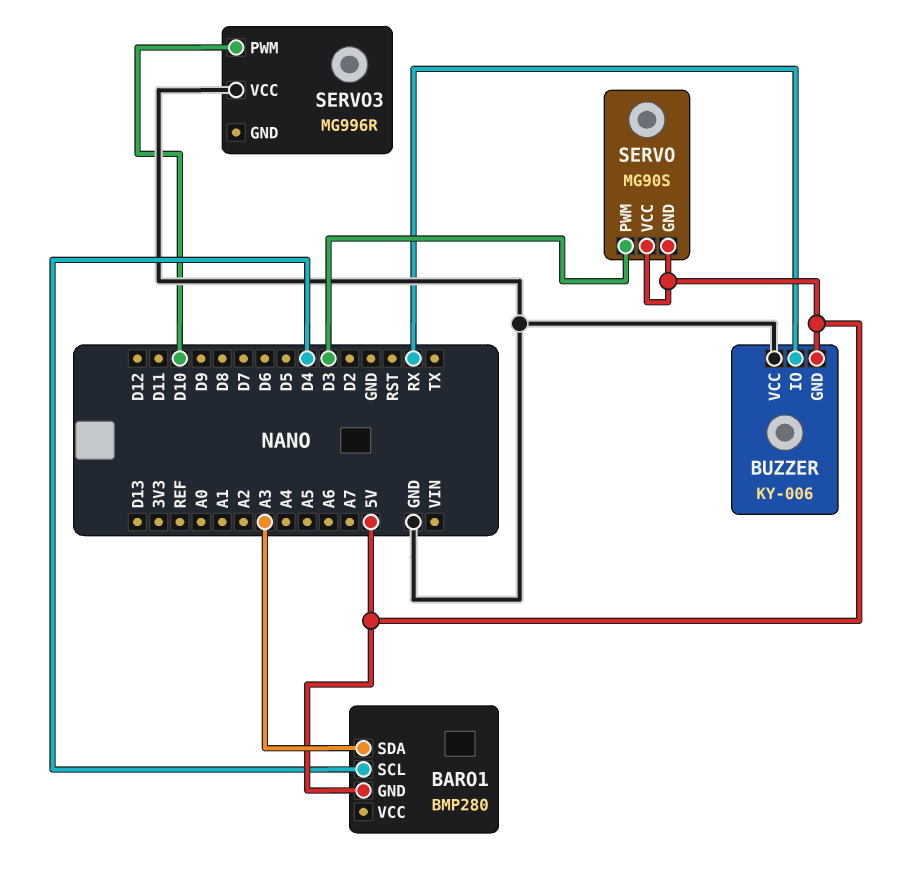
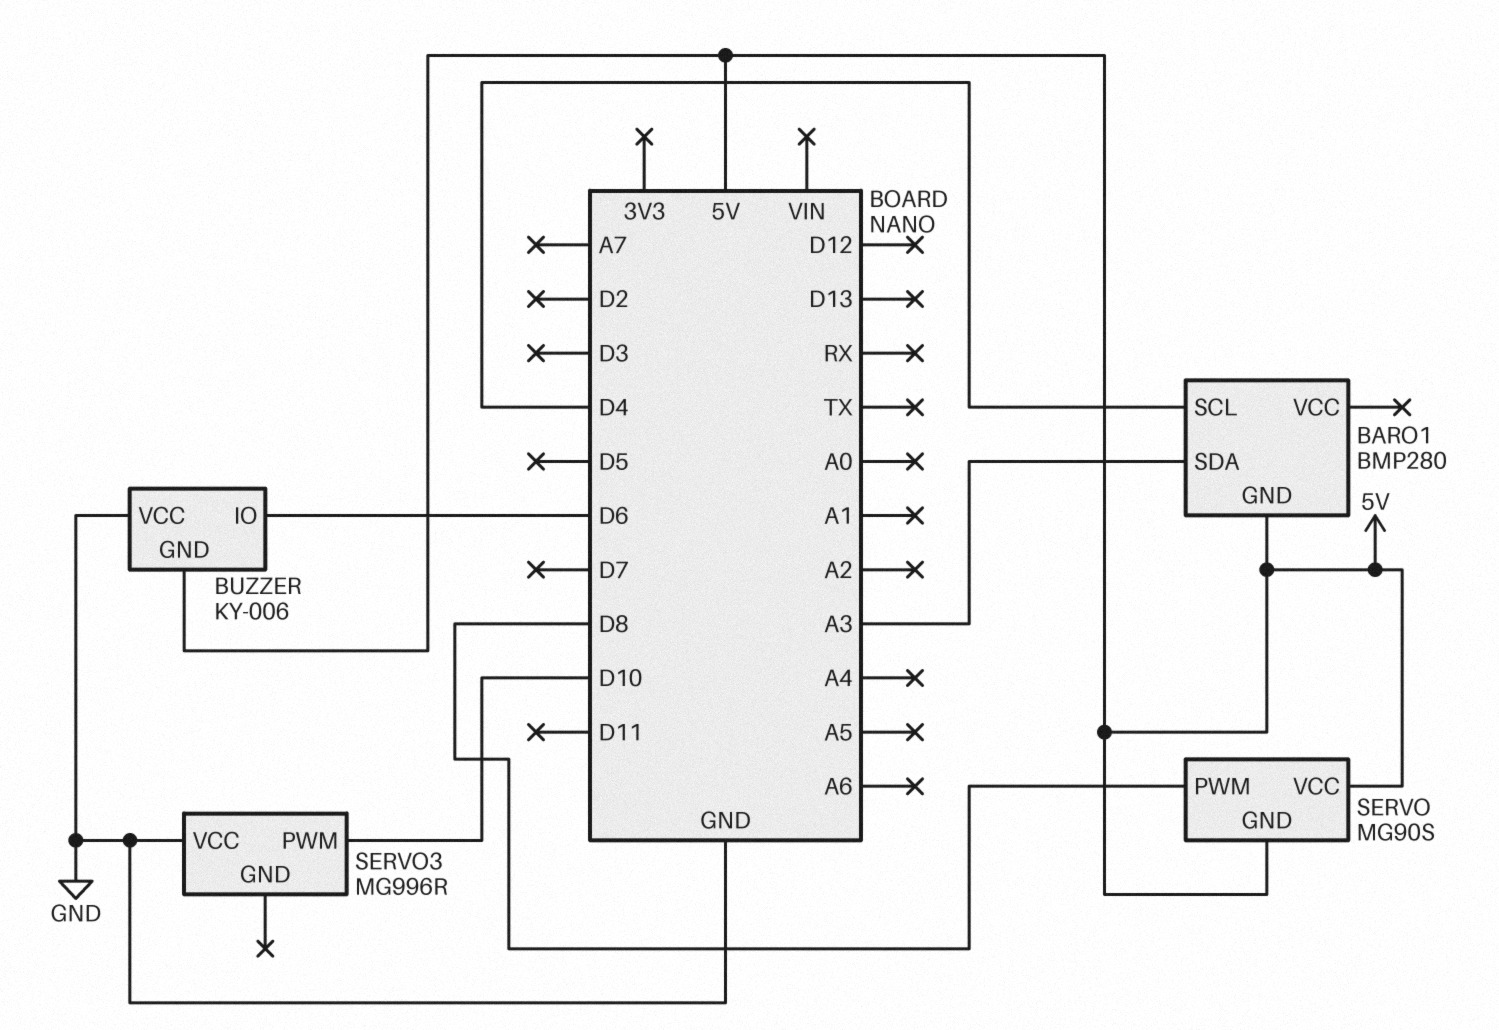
BUZZER pin IO: RX -> D6
SERVO pin PWM: D3 -> D8

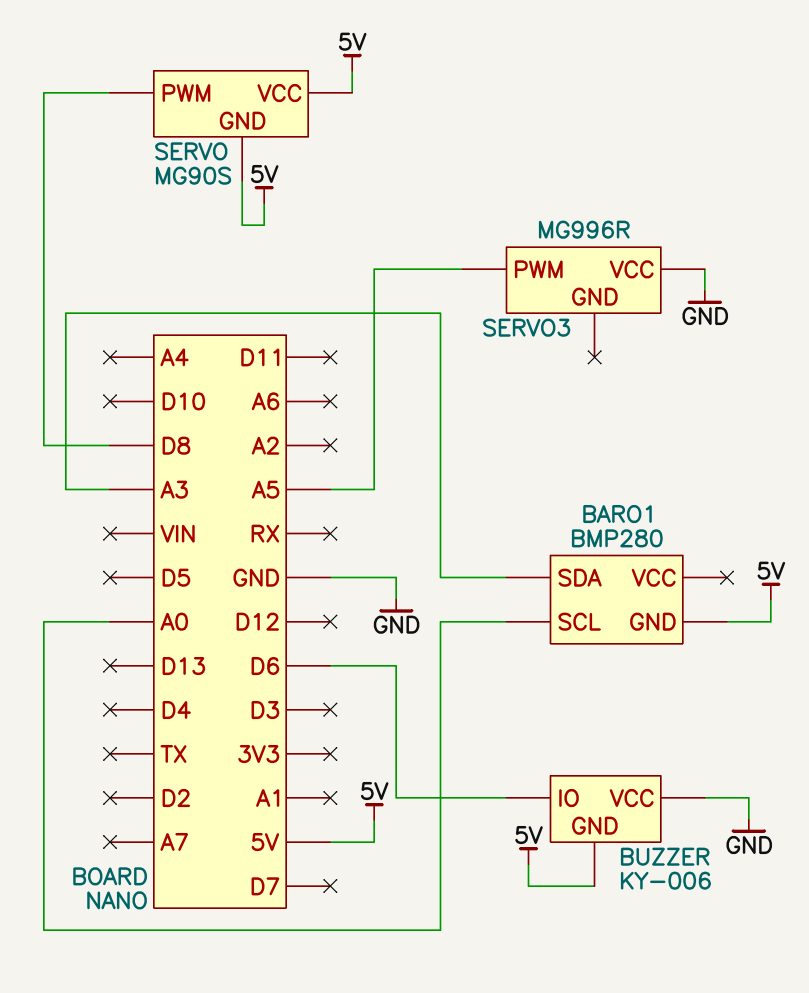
BARO1 pin SCL: D4 -> A0
SERVO3 pin PWM: D10 -> A5

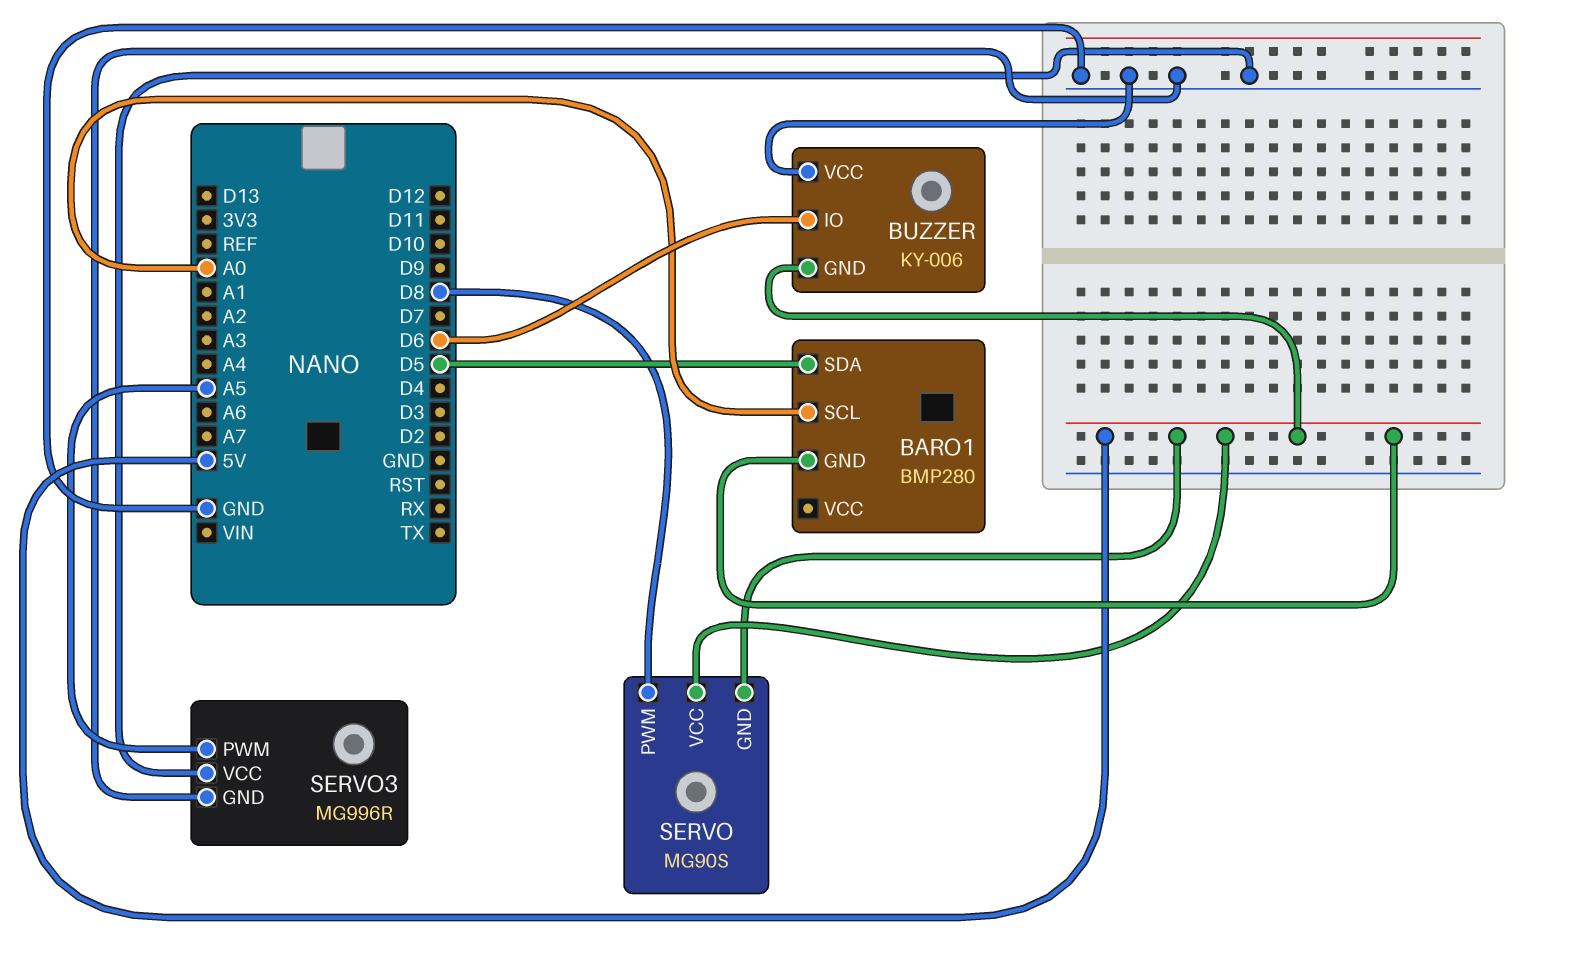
BARO1 pin SDA: A3 -> D5
SERVO3 pin GND: none -> GND

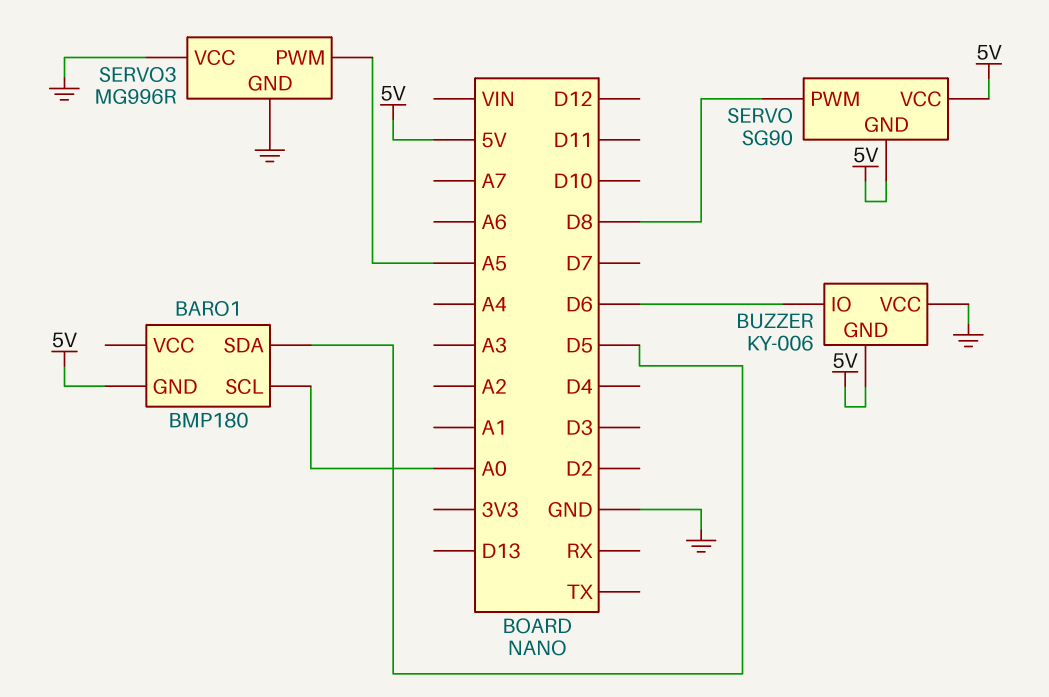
BARO1: BMP280 -> BMP180
SERVO: MG90S -> SG90

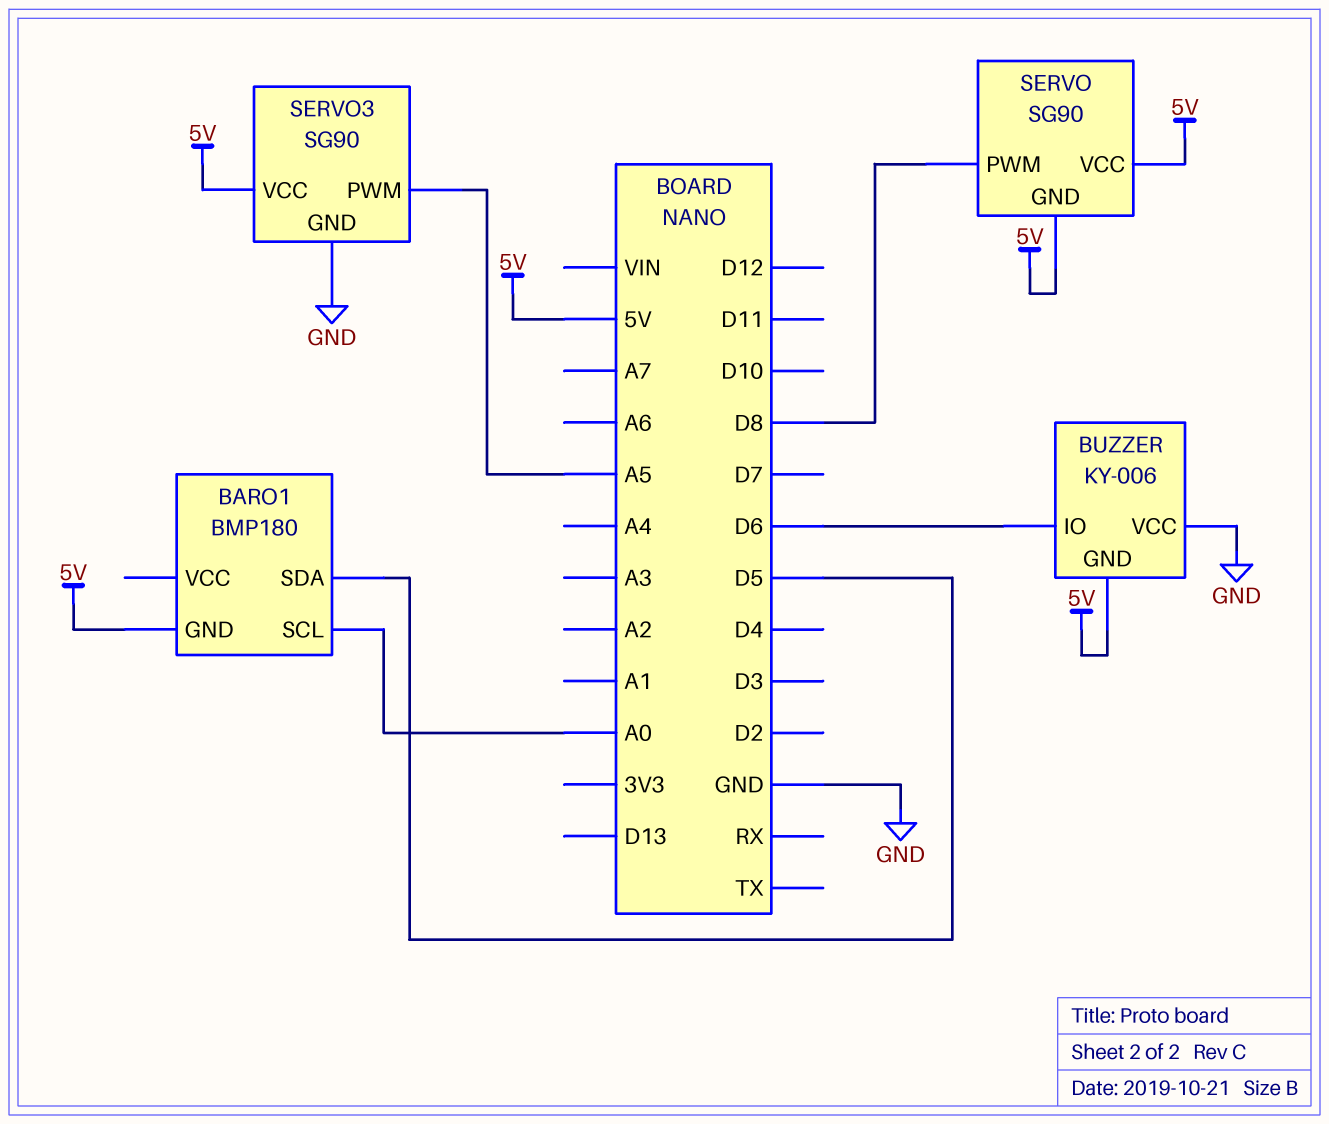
SERVO3: MG996R -> SG90
SERVO3 pin VCC: GND -> 5V

